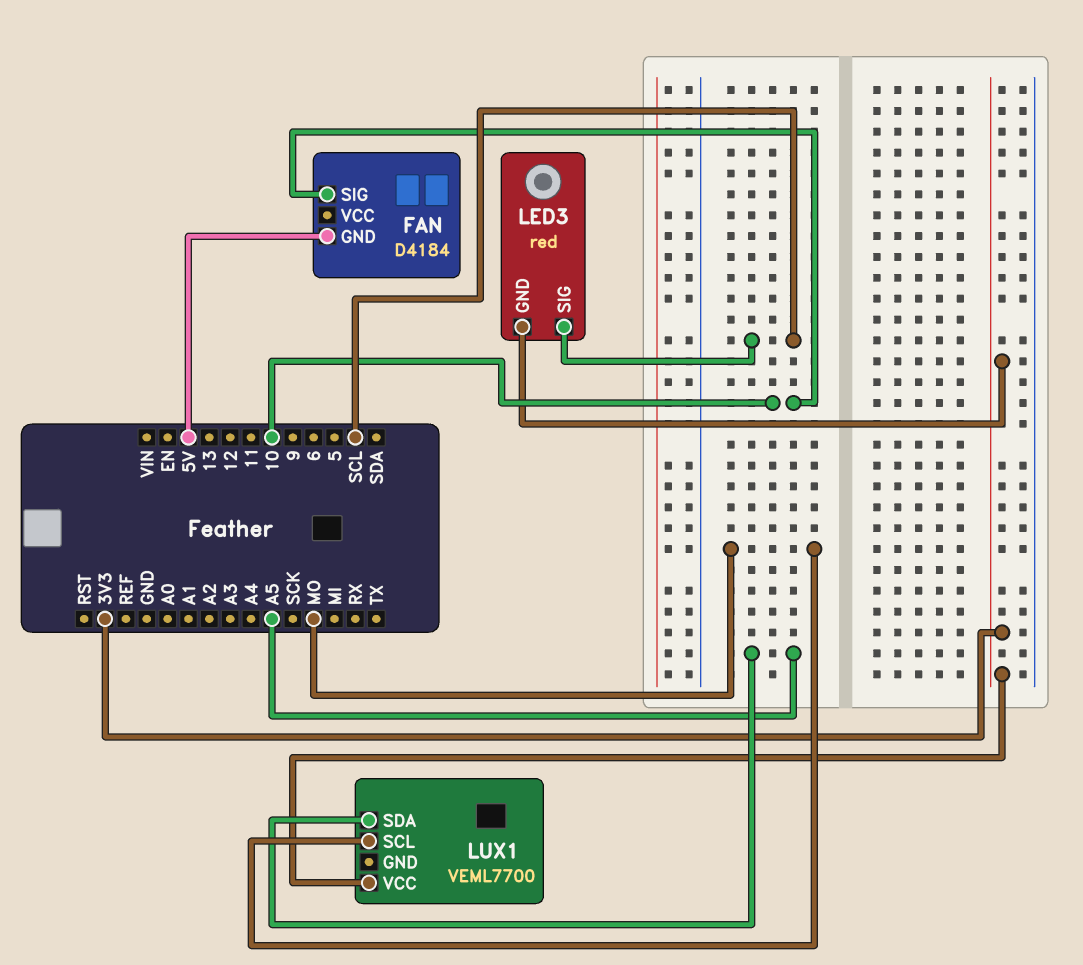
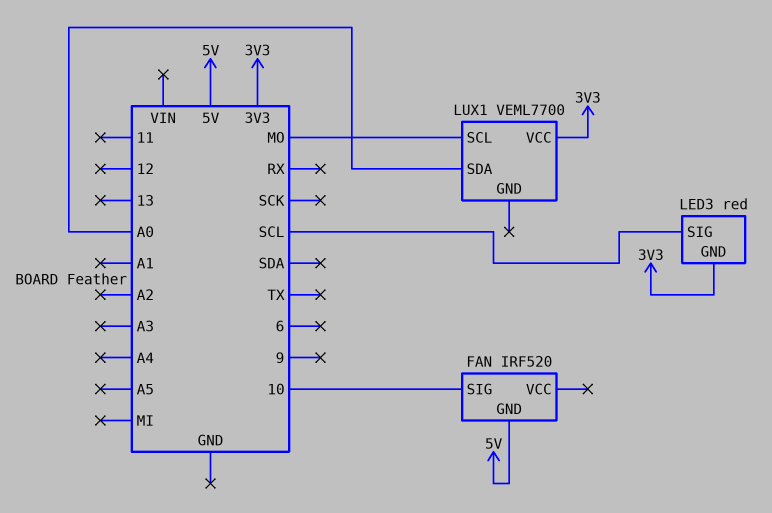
FAN: D4184 -> IRF520
LUX1 pin SDA: A5 -> A0

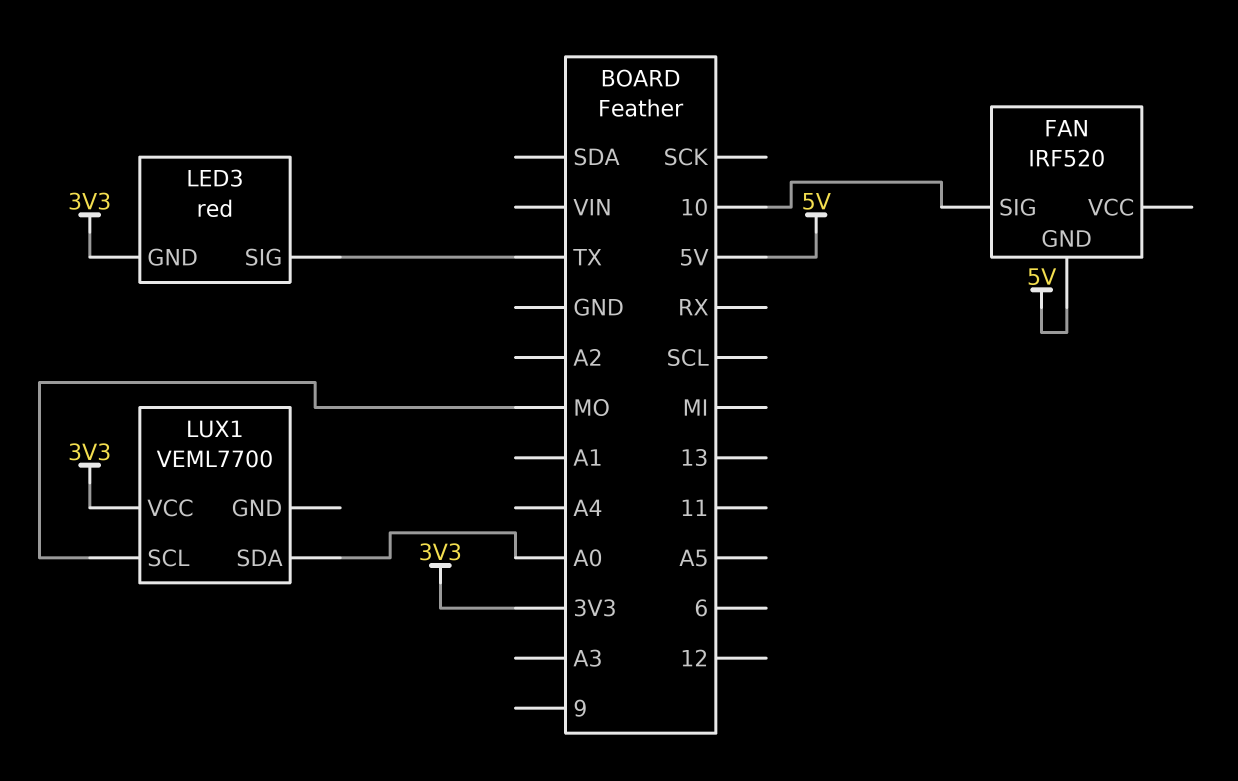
LED3 pin SIG: SCL -> TX

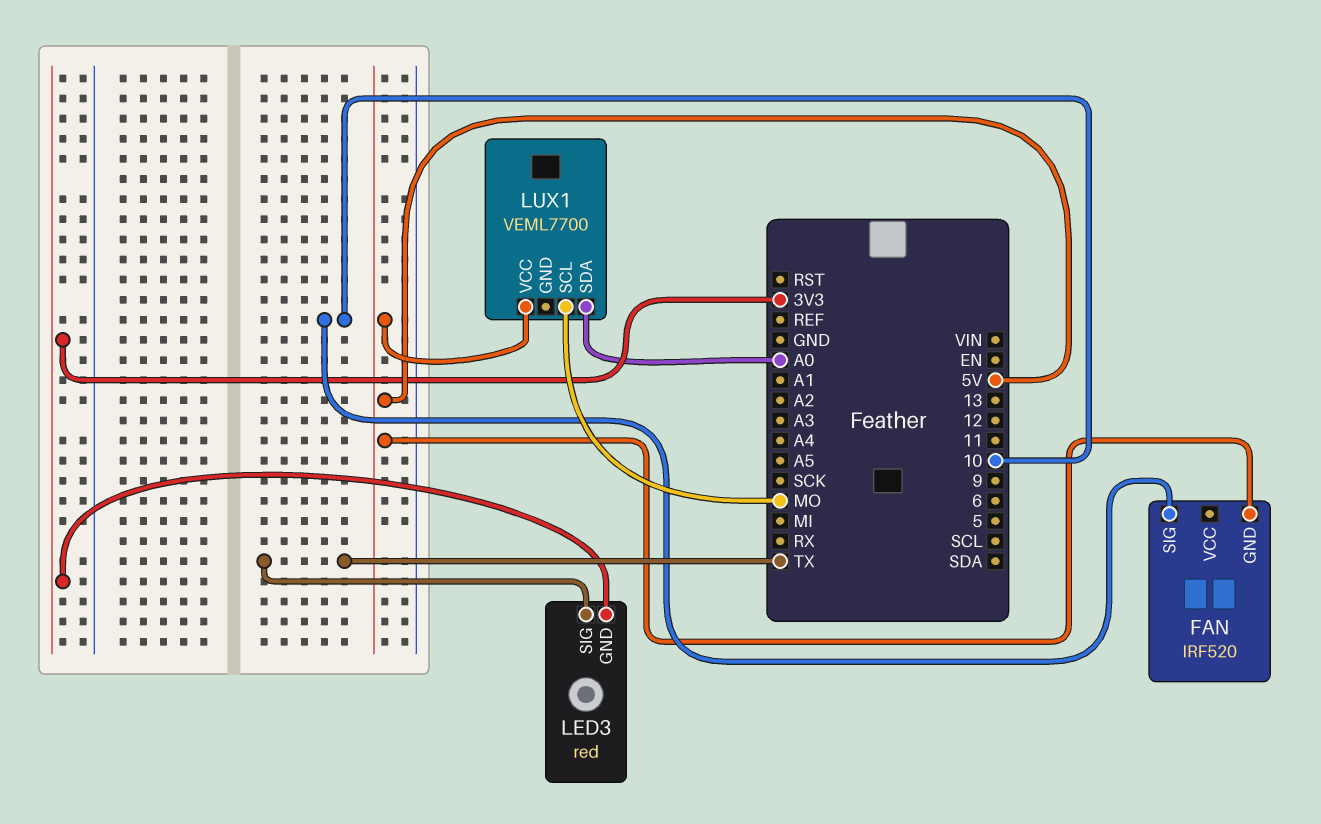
LUX1 pin VCC: 3V3 -> 5V

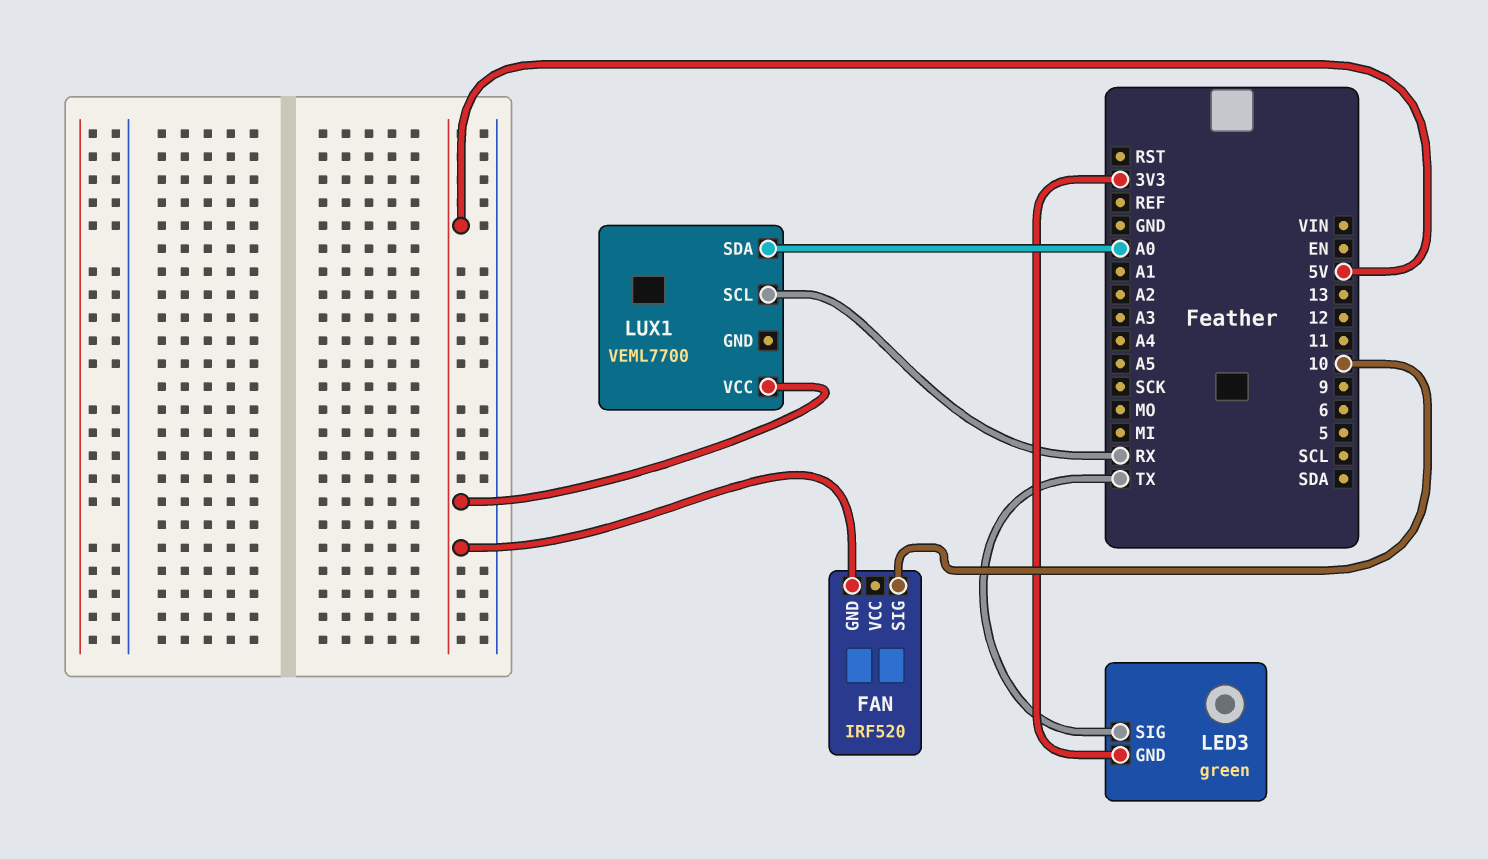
LED3: red -> green
LUX1 pin SCL: MO -> RX

